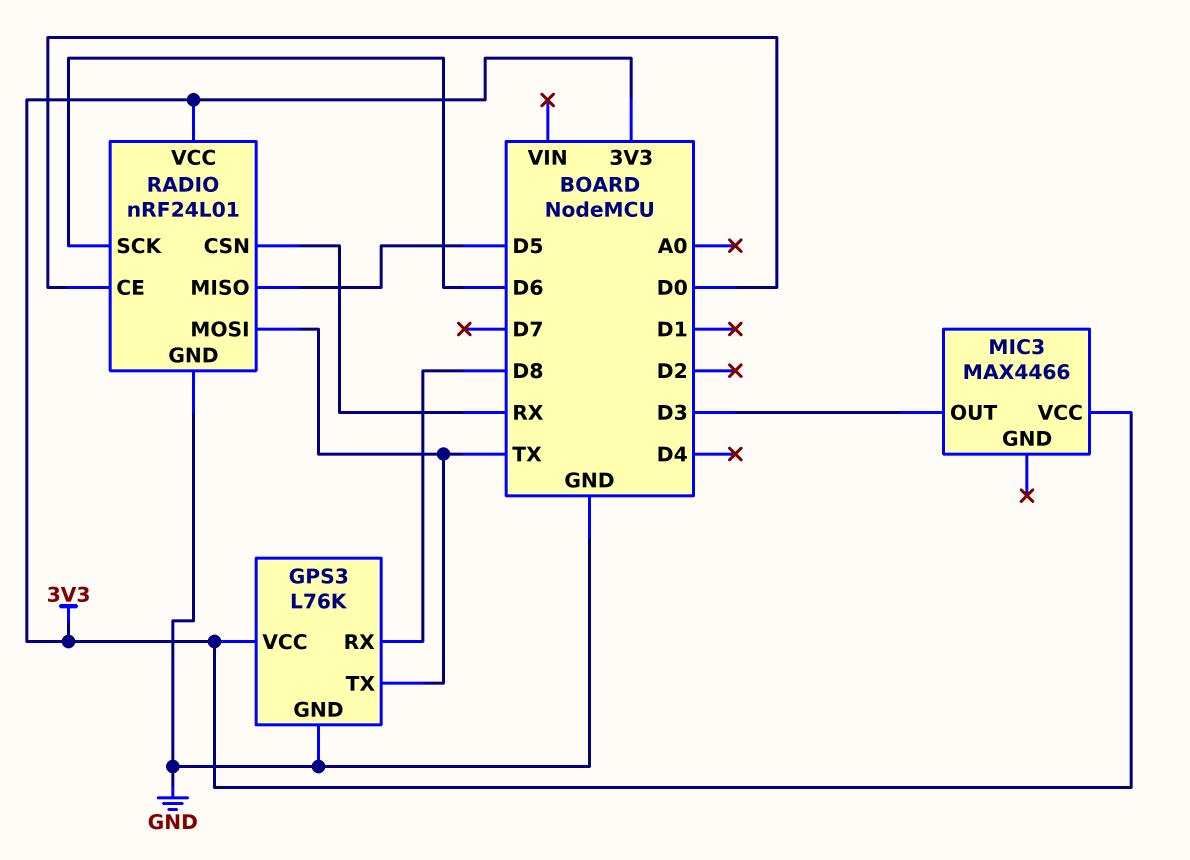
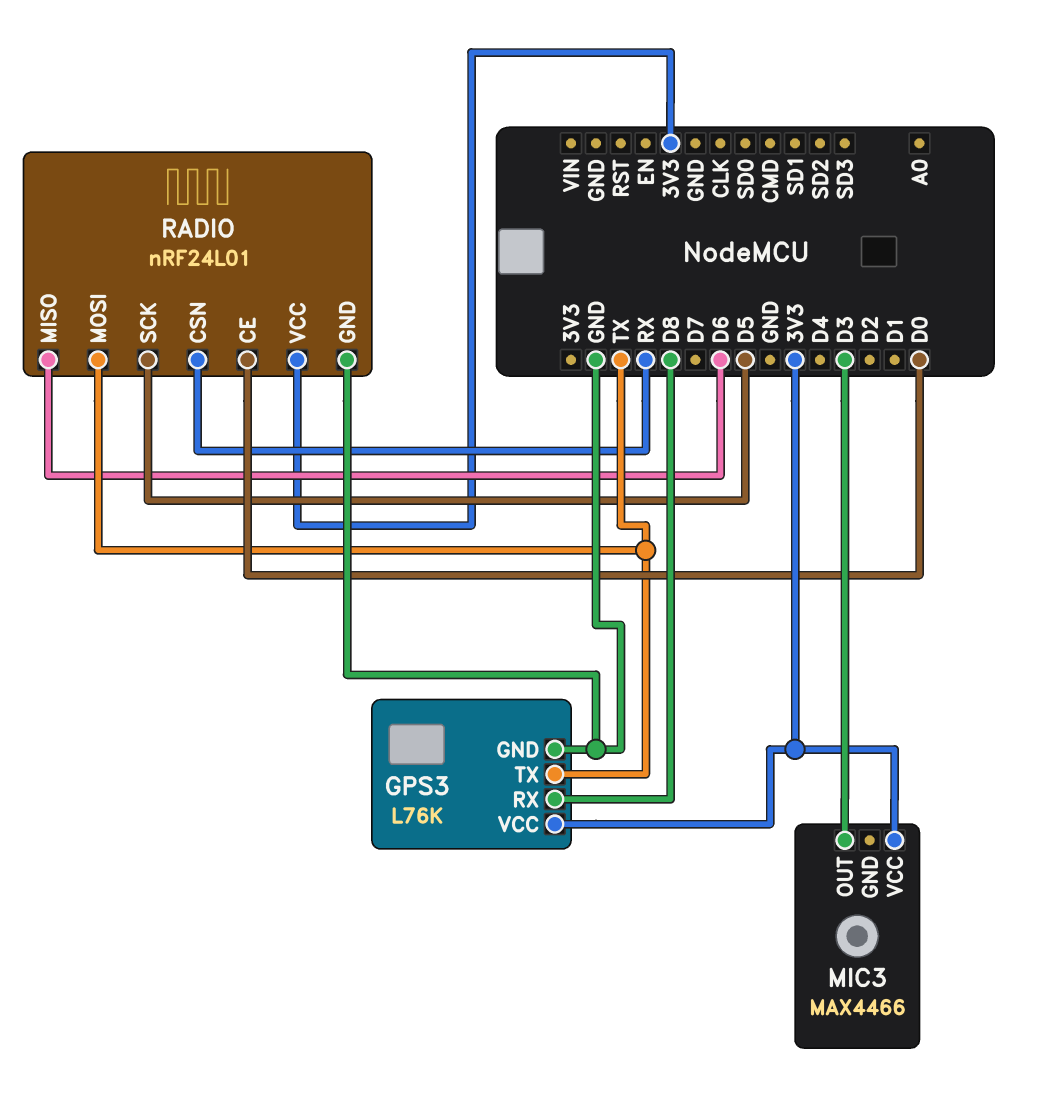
RADIO pin MISO: D5 -> D6
RADIO pin SCK: D6 -> D5

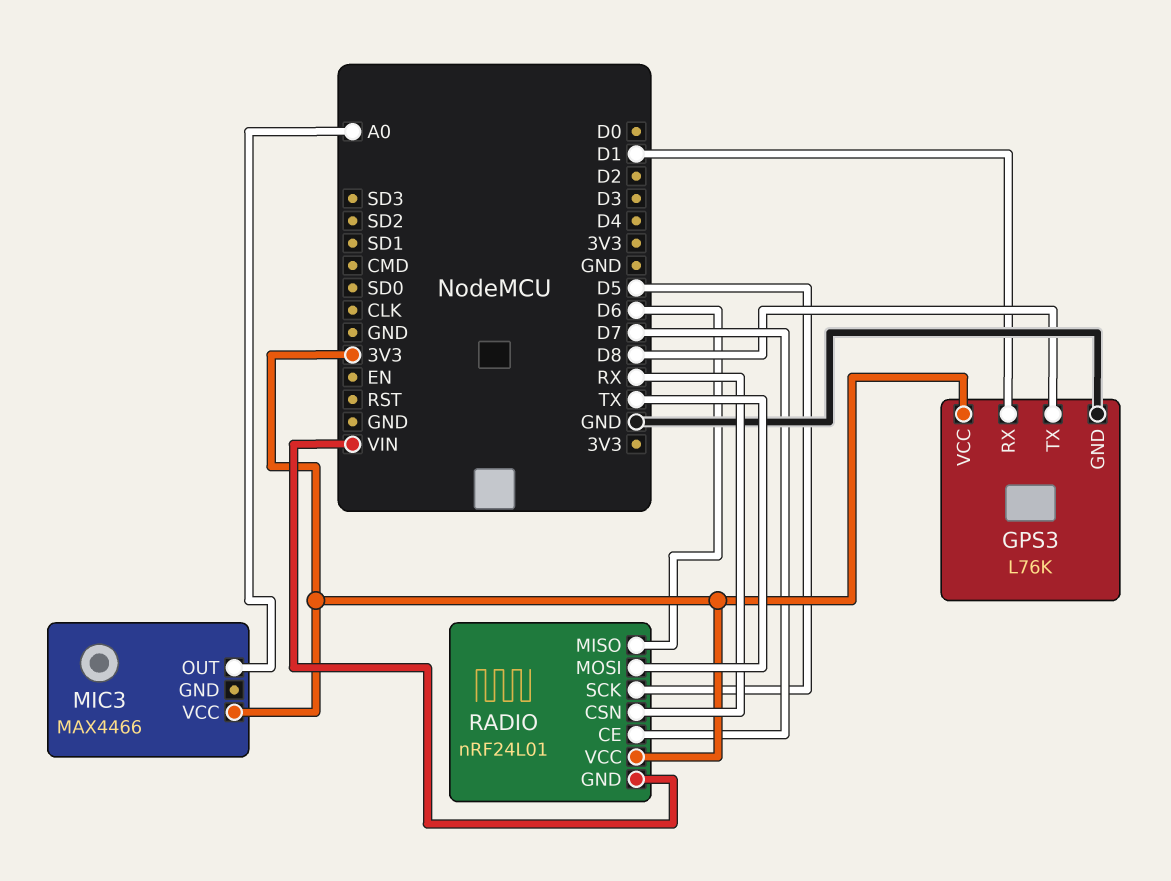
GPS3 pin RX: D8 -> D1
GPS3 pin TX: TX -> D8
MIC3 pin OUT: D3 -> A0
RADIO pin CE: D0 -> D7
RADIO pin GND: GND -> VIN

